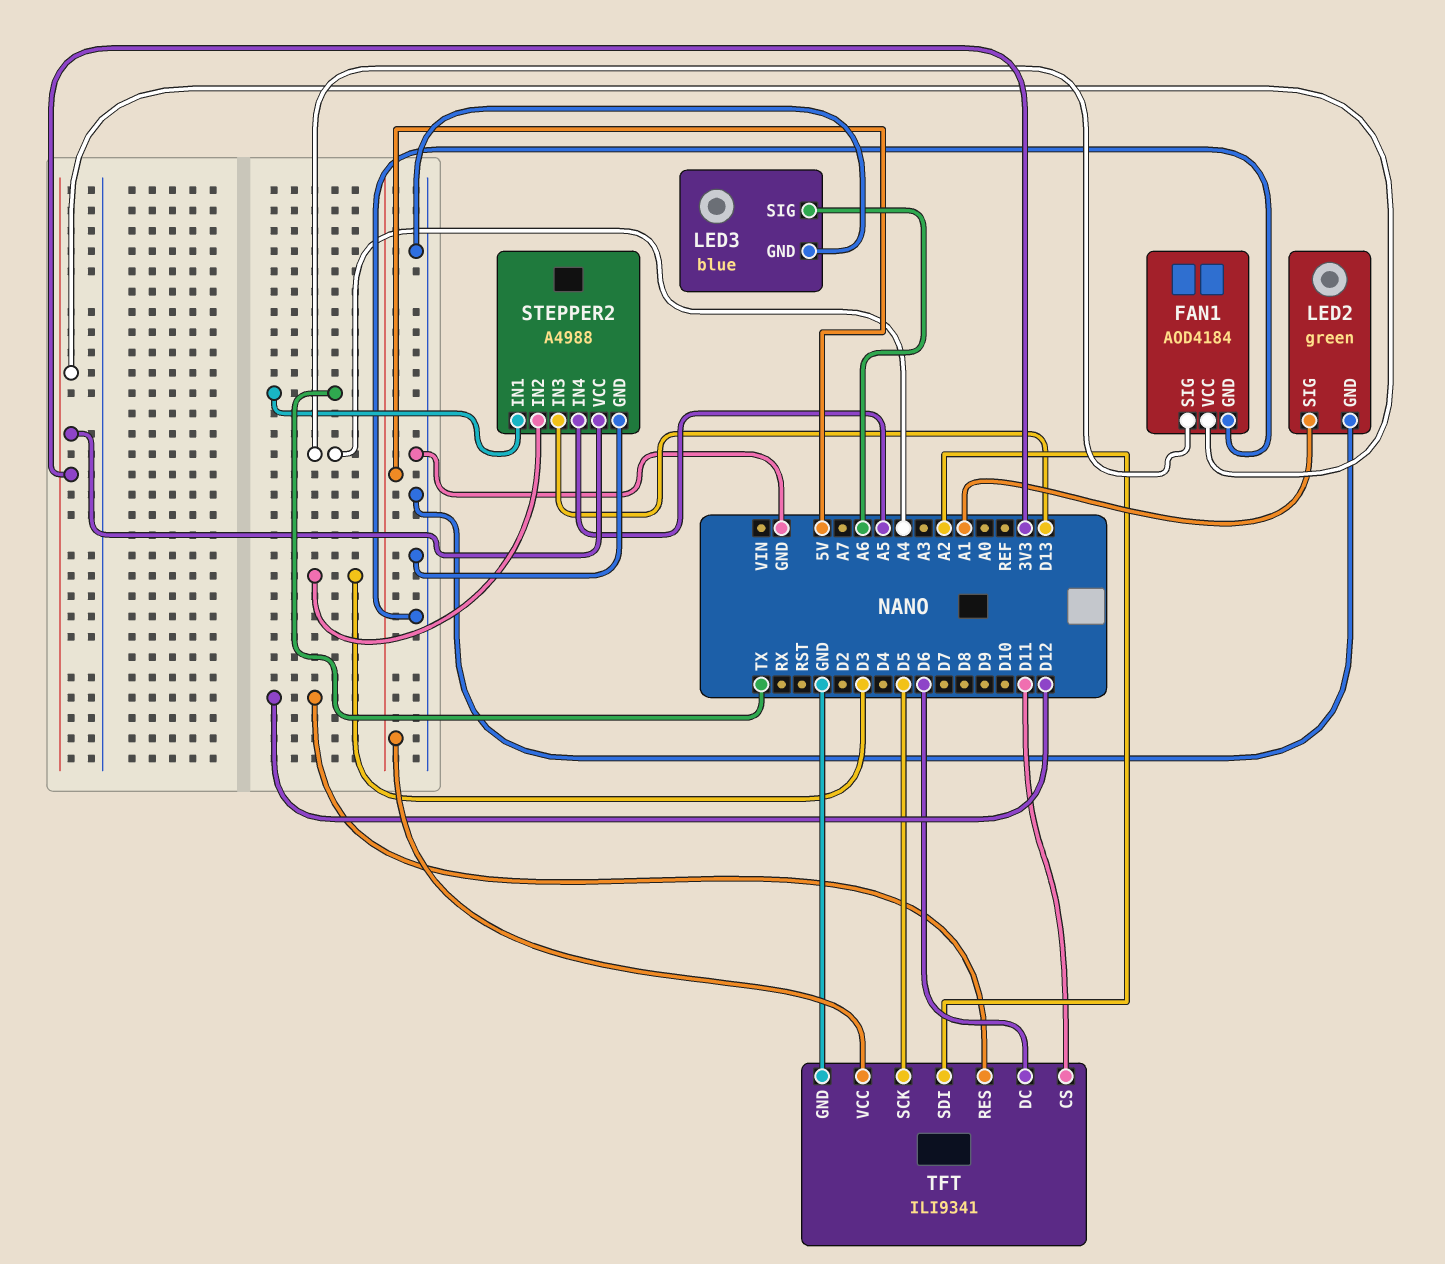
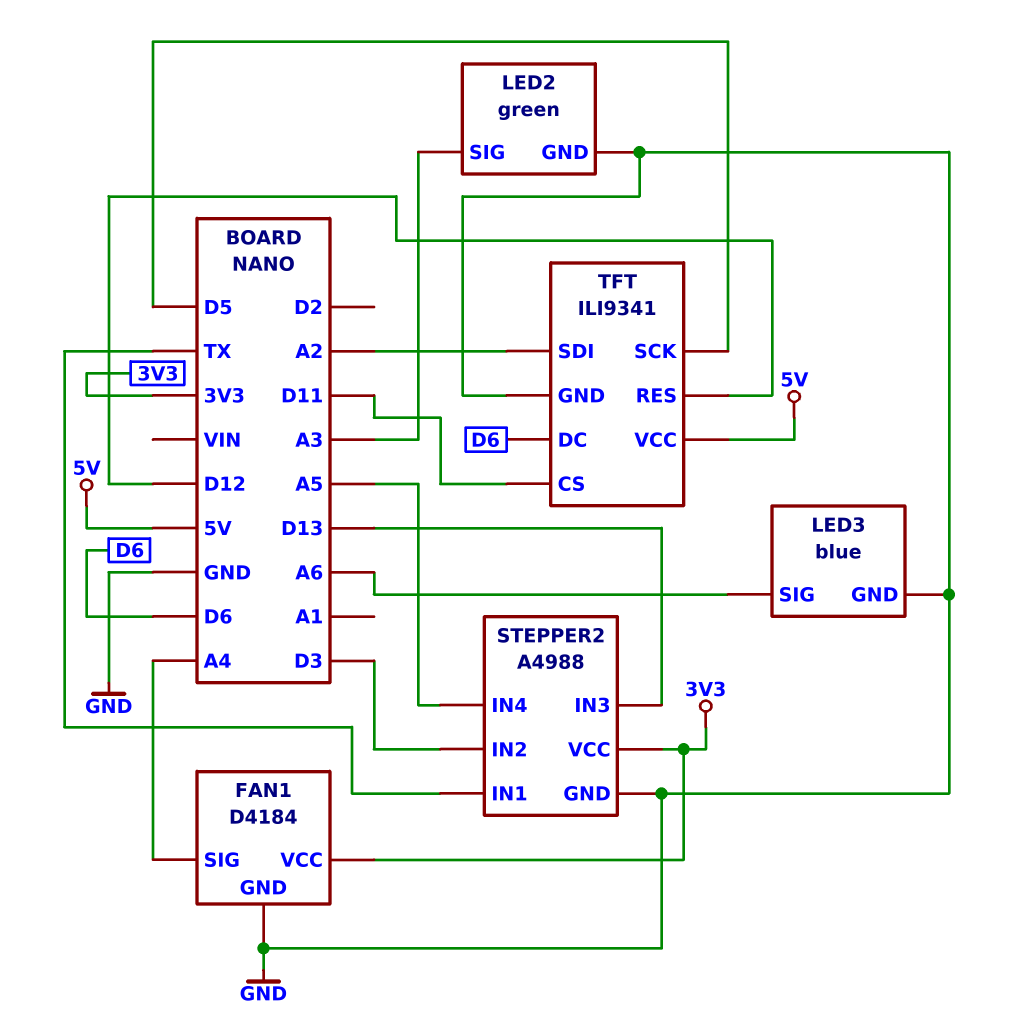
FAN1: AOD4184 -> D4184
LED2 pin SIG: A1 -> A3

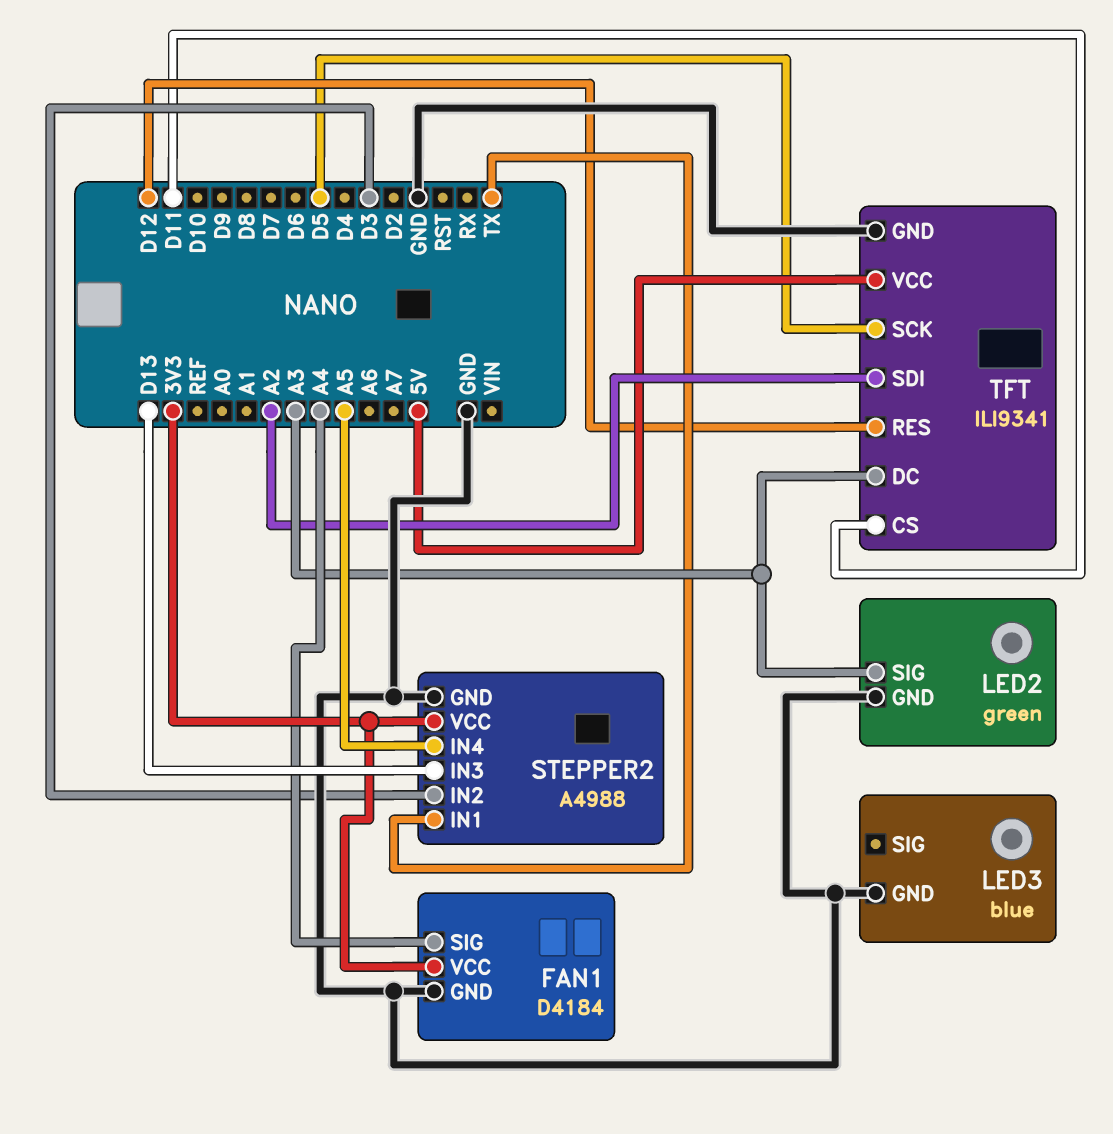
LED3 pin SIG: A6 -> none
TFT pin DC: D6 -> A3

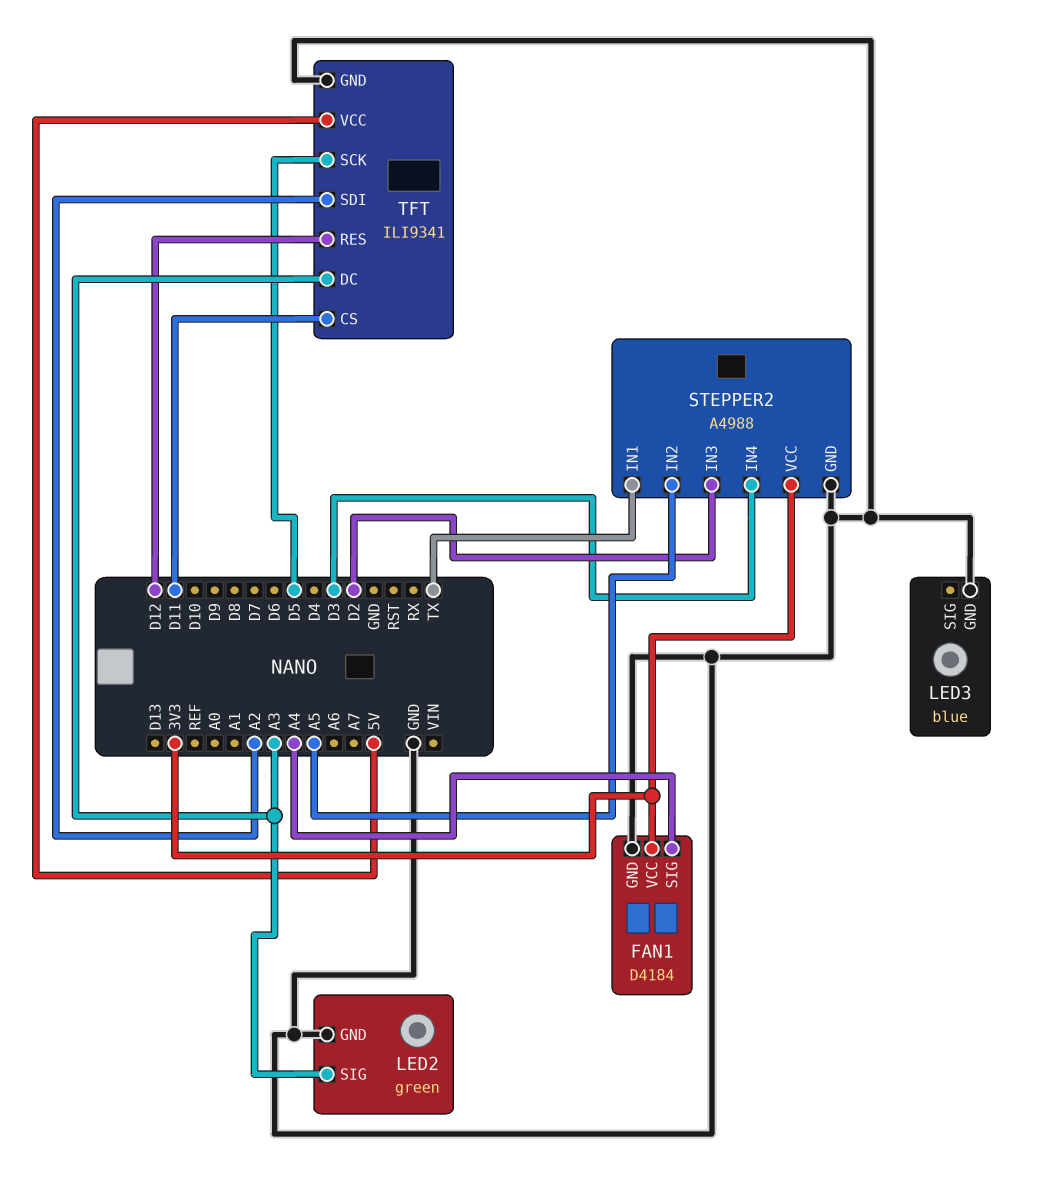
STEPPER2 pin IN2: D3 -> A5
STEPPER2 pin IN3: D13 -> D2
STEPPER2 pin IN4: A5 -> D3

